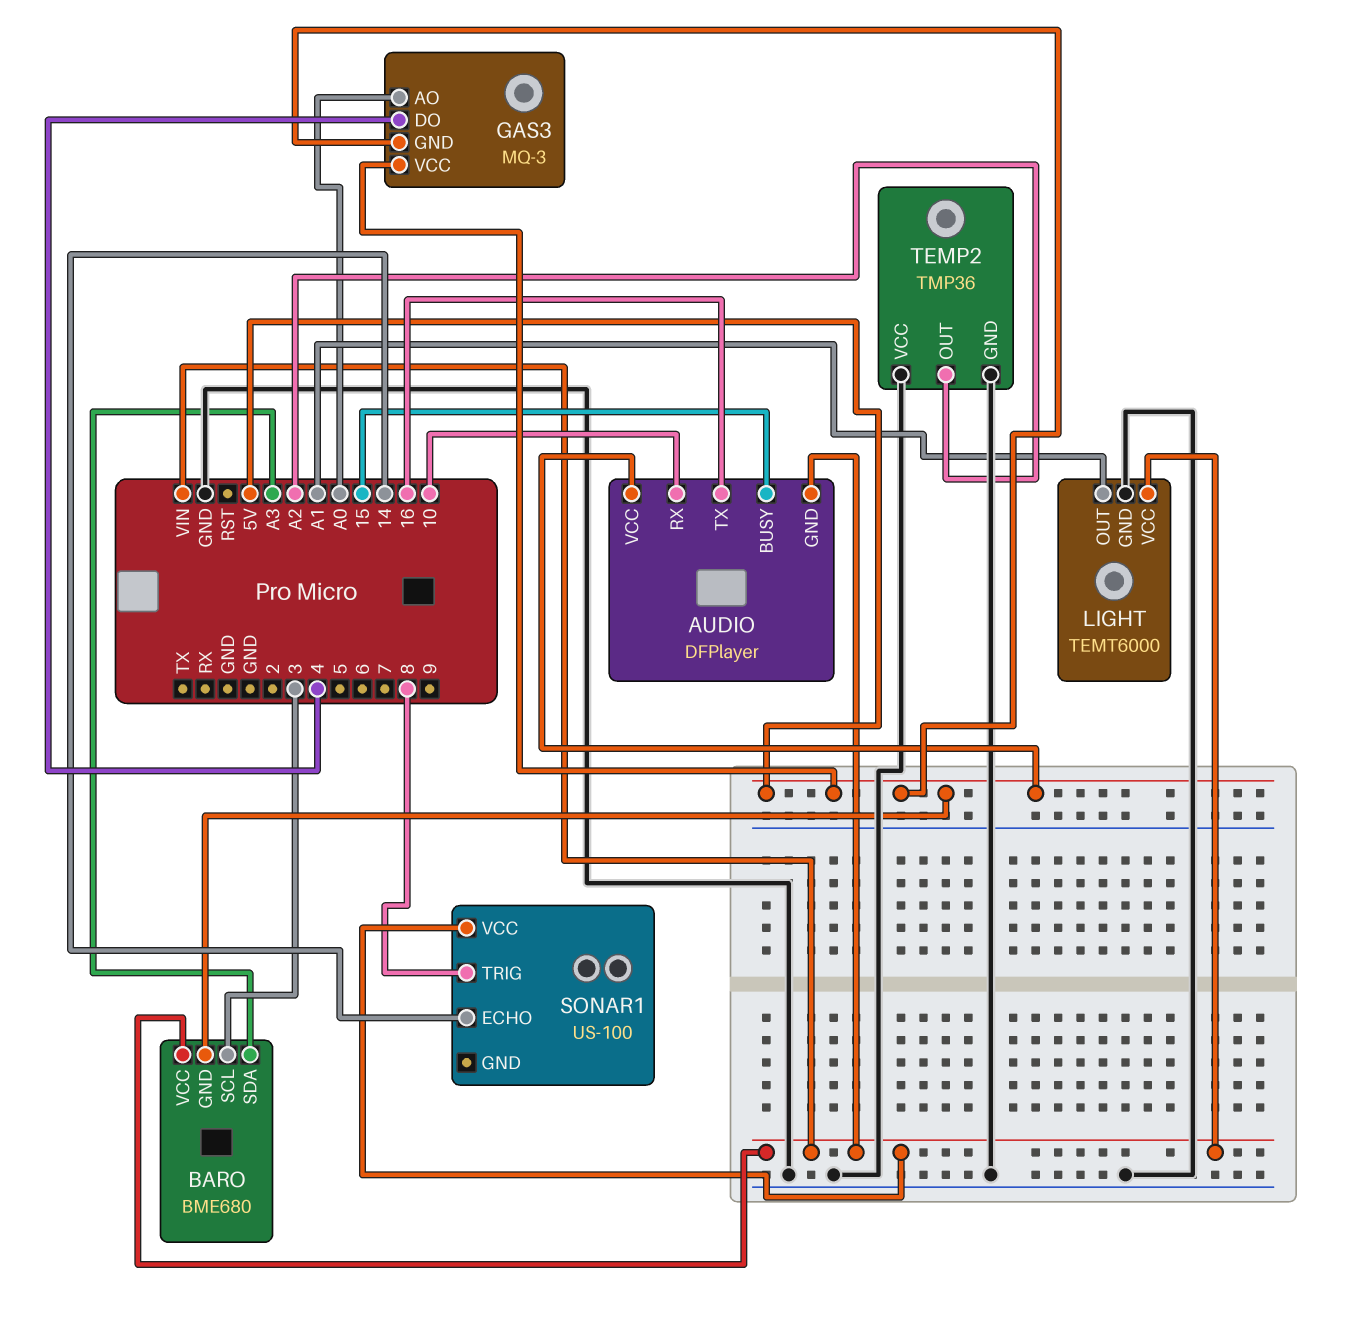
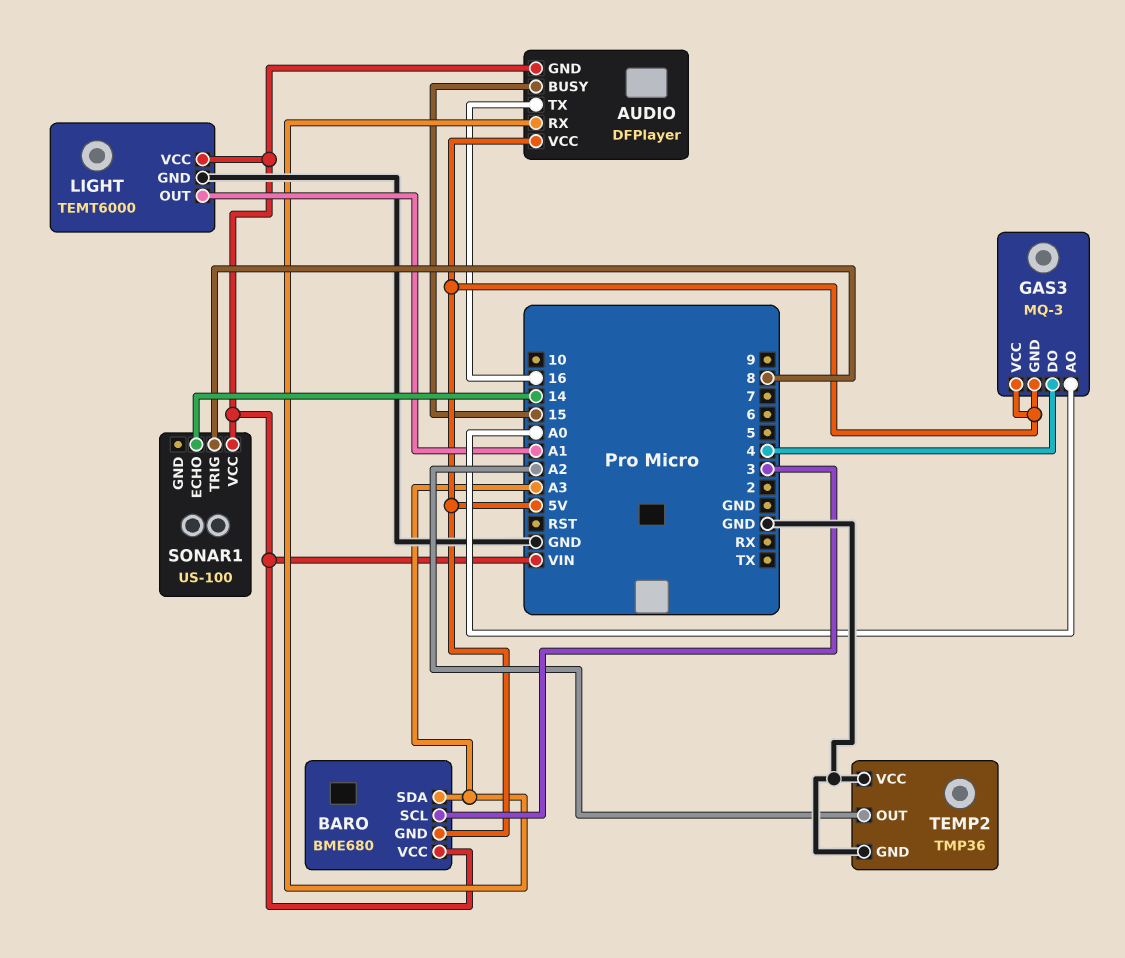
AUDIO pin RX: 10 -> A3

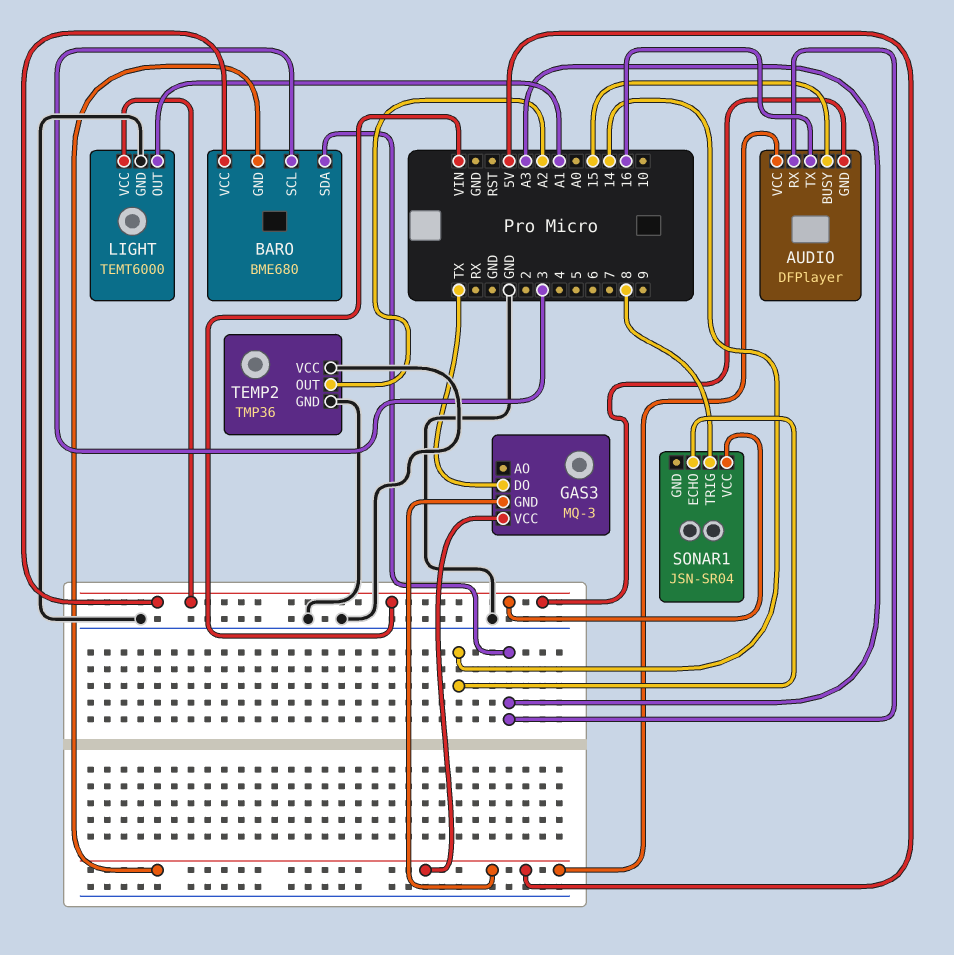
GAS3 pin AO: A0 -> none
GAS3 pin DO: 4 -> TX
SONAR1: US-100 -> JSN-SR04

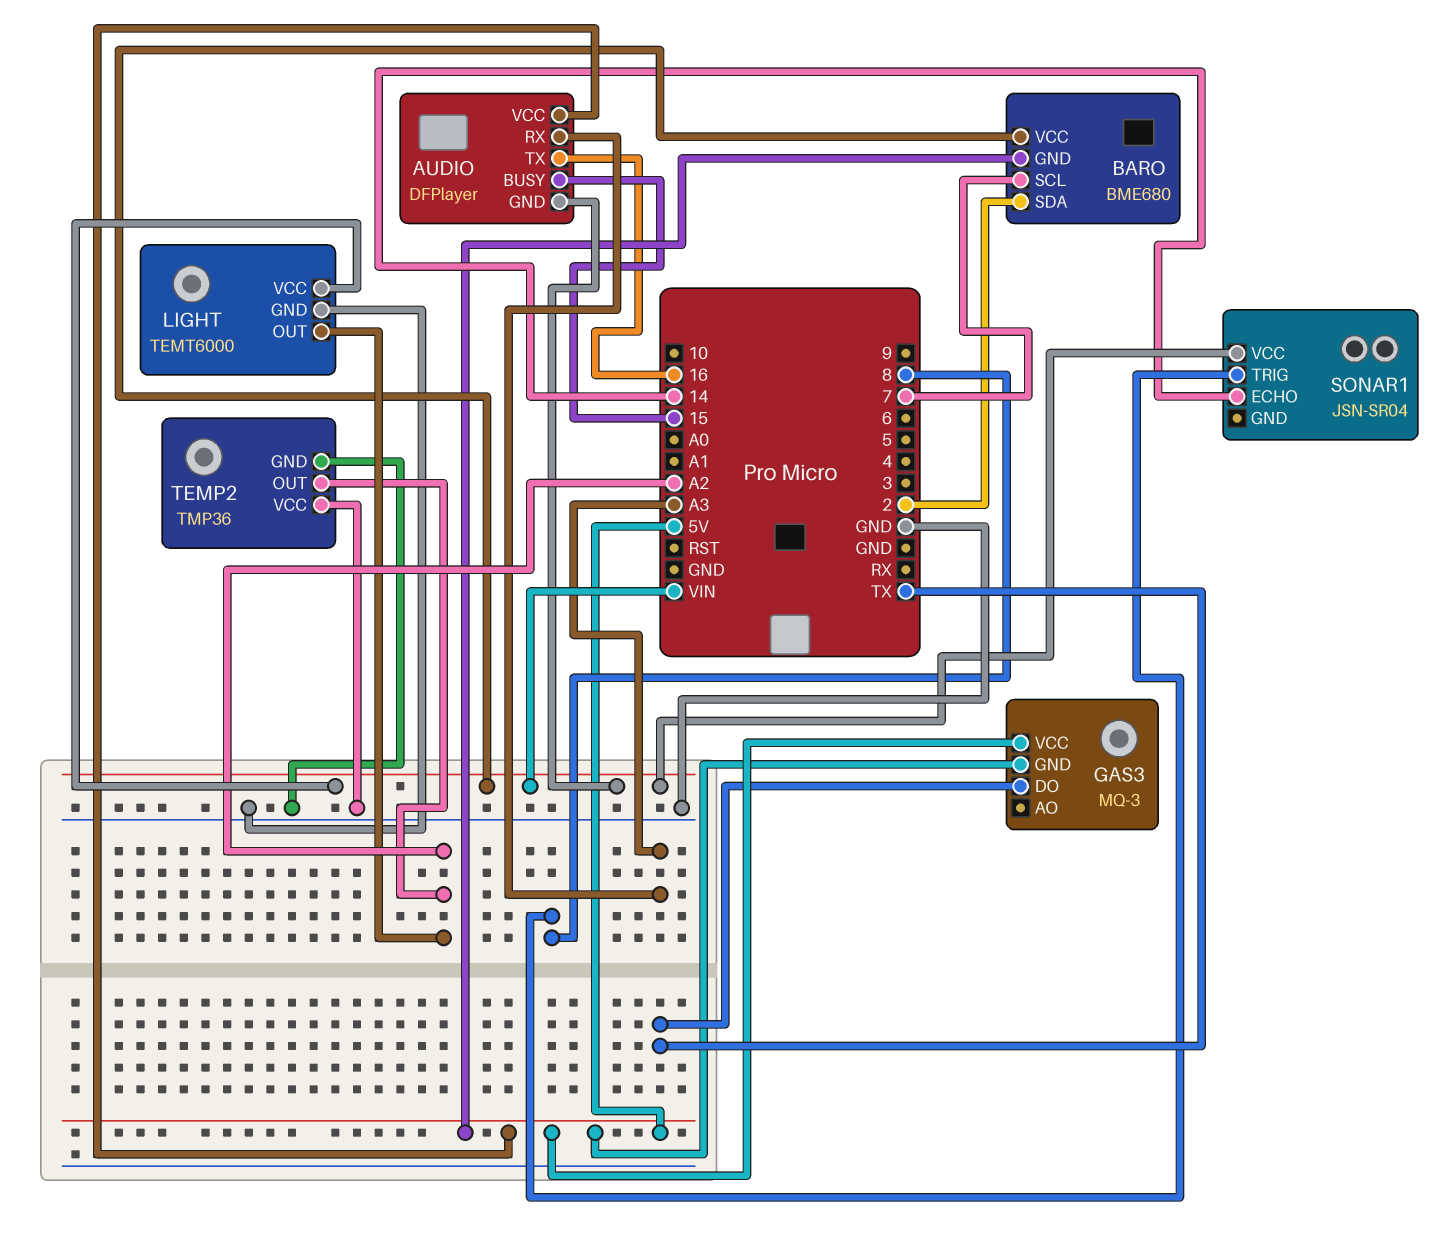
BARO pin SCL: 3 -> 7
BARO pin SDA: A3 -> 2
LIGHT pin OUT: A1 -> A2

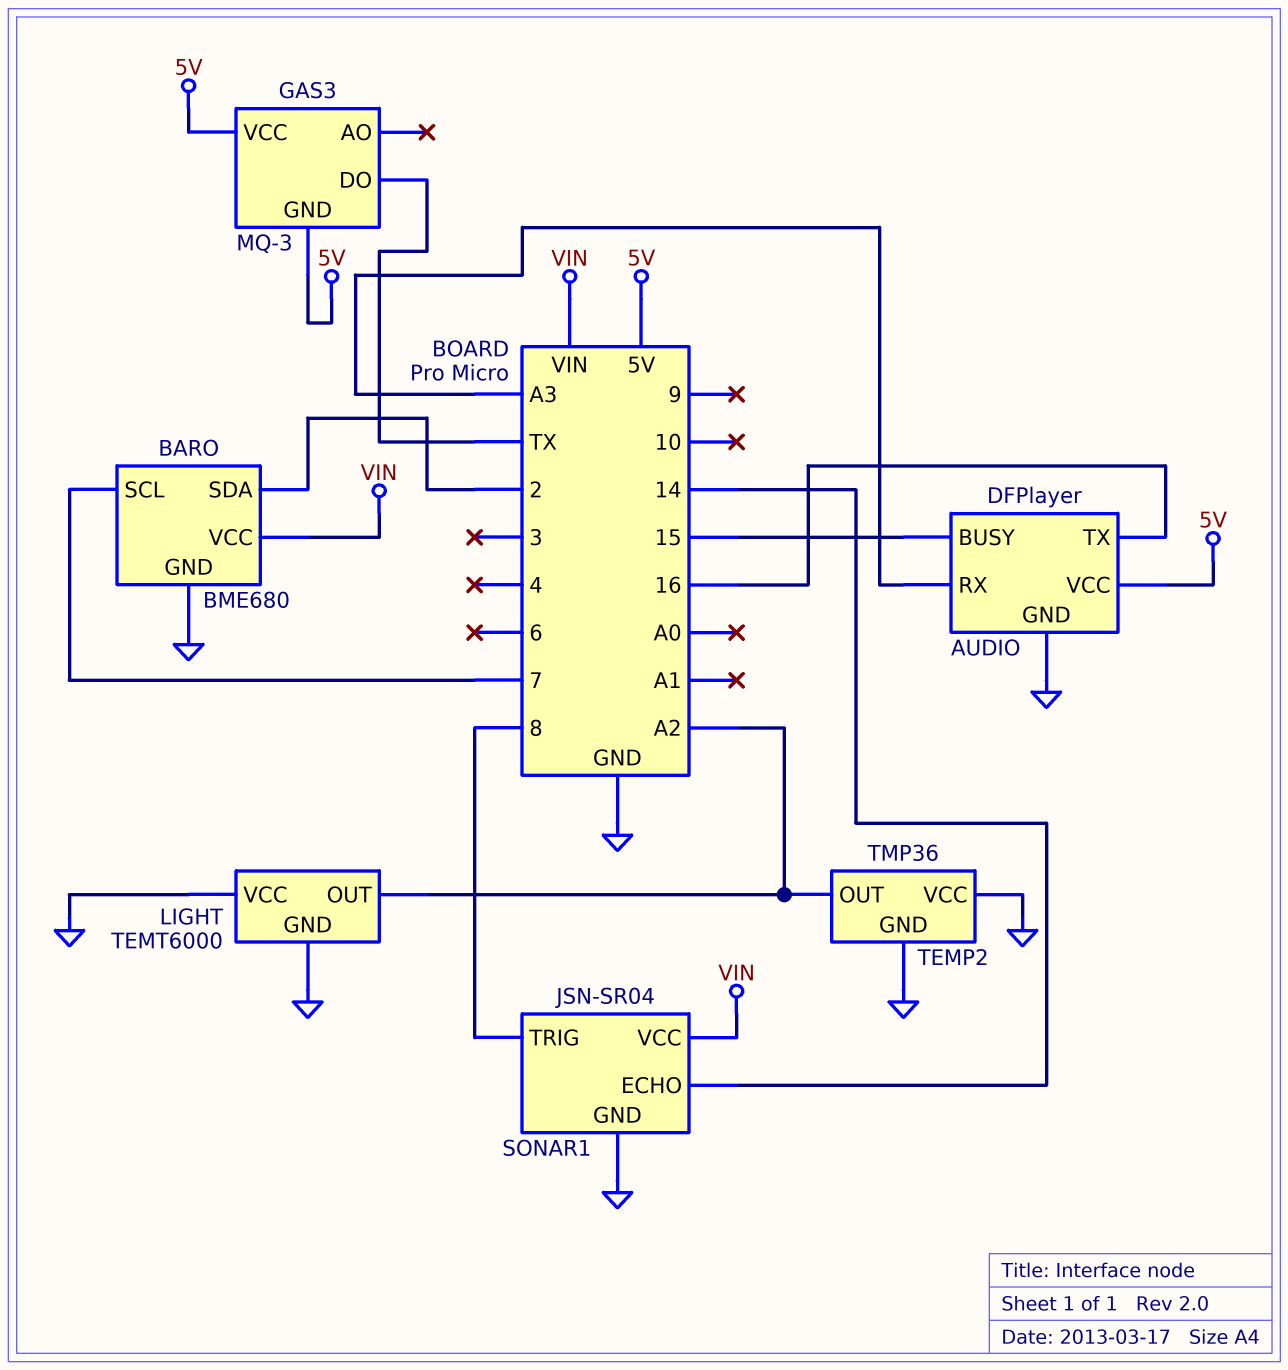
AUDIO pin GND: VIN -> GND
BARO pin GND: 5V -> GND
LIGHT pin VCC: VIN -> GND
SONAR1 pin GND: none -> GND

